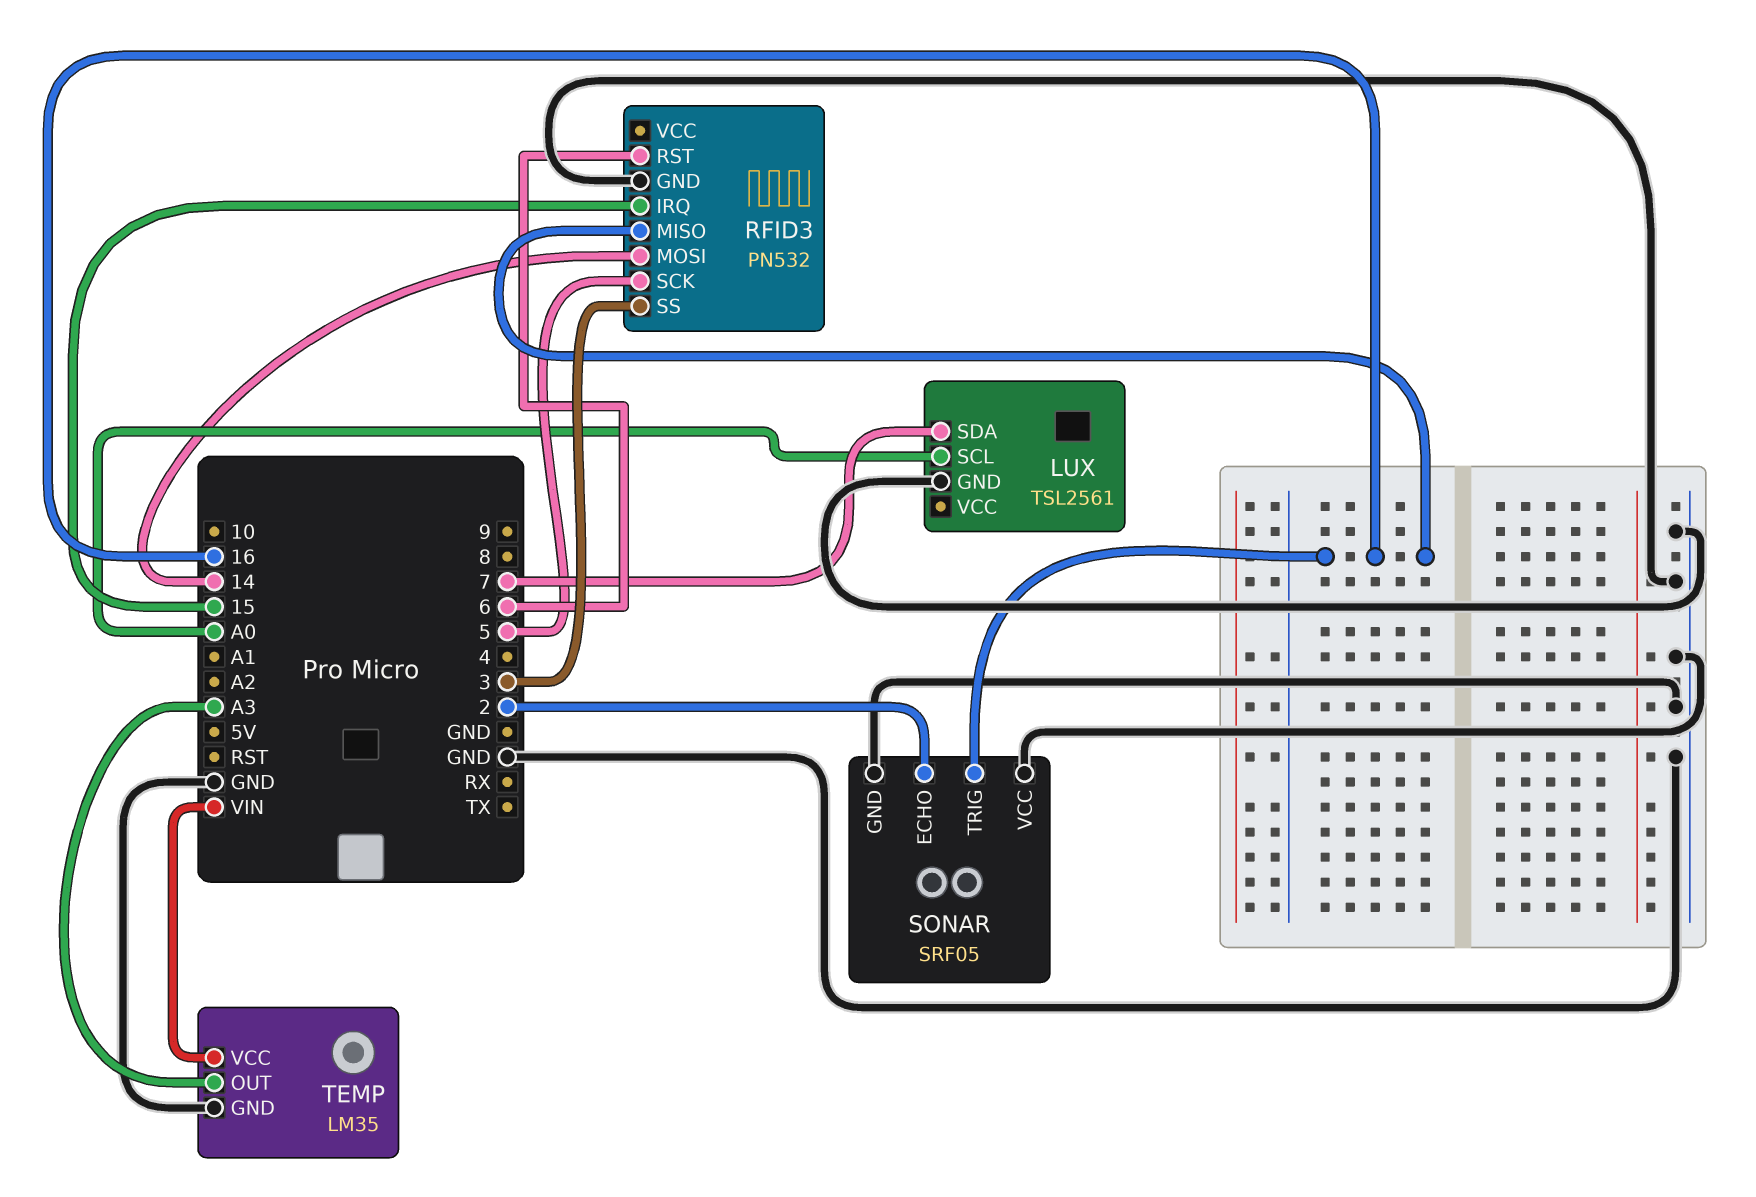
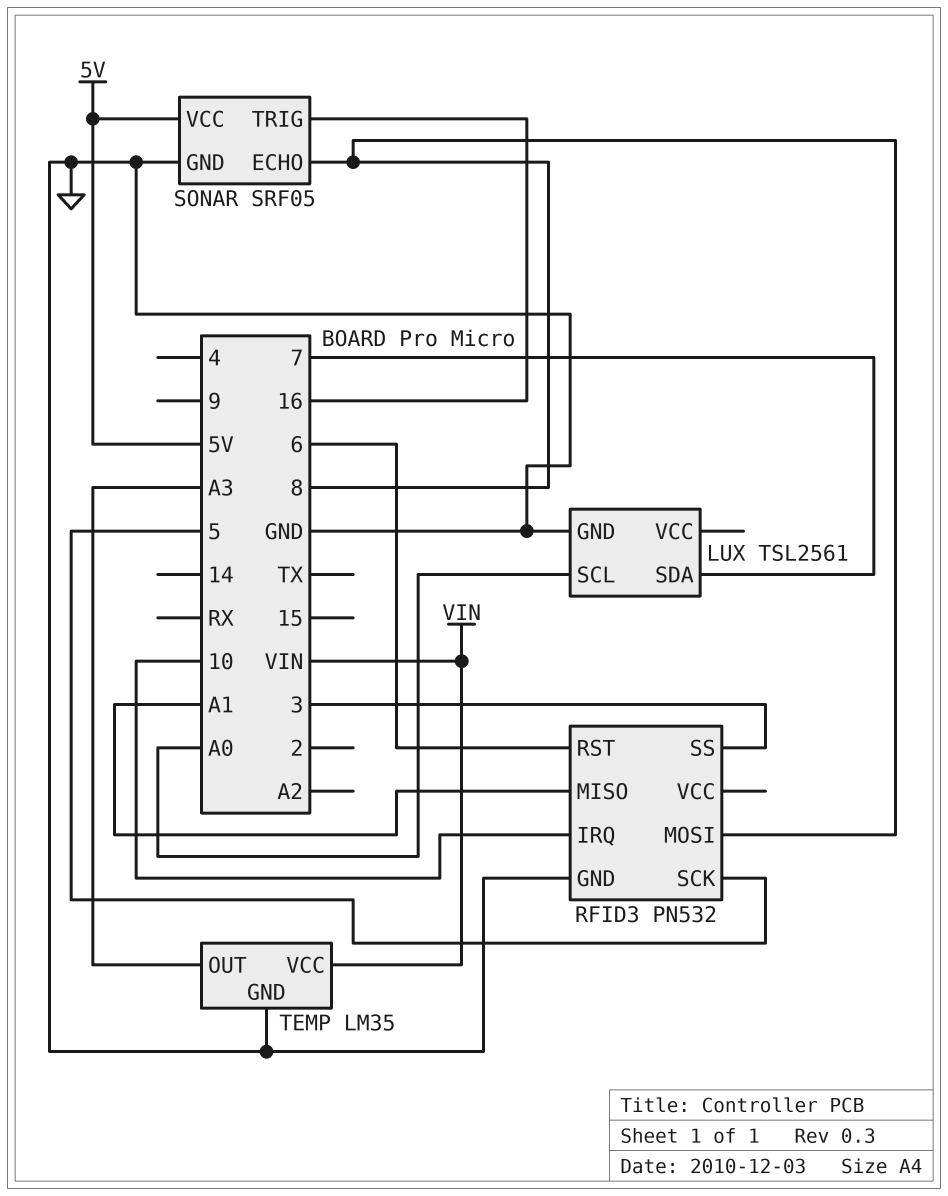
RFID3 pin IRQ: 15 -> 10
RFID3 pin MISO: 16 -> A1
RFID3 pin MOSI: 14 -> 8
SONAR pin ECHO: 2 -> 8
SONAR pin VCC: GND -> 5V

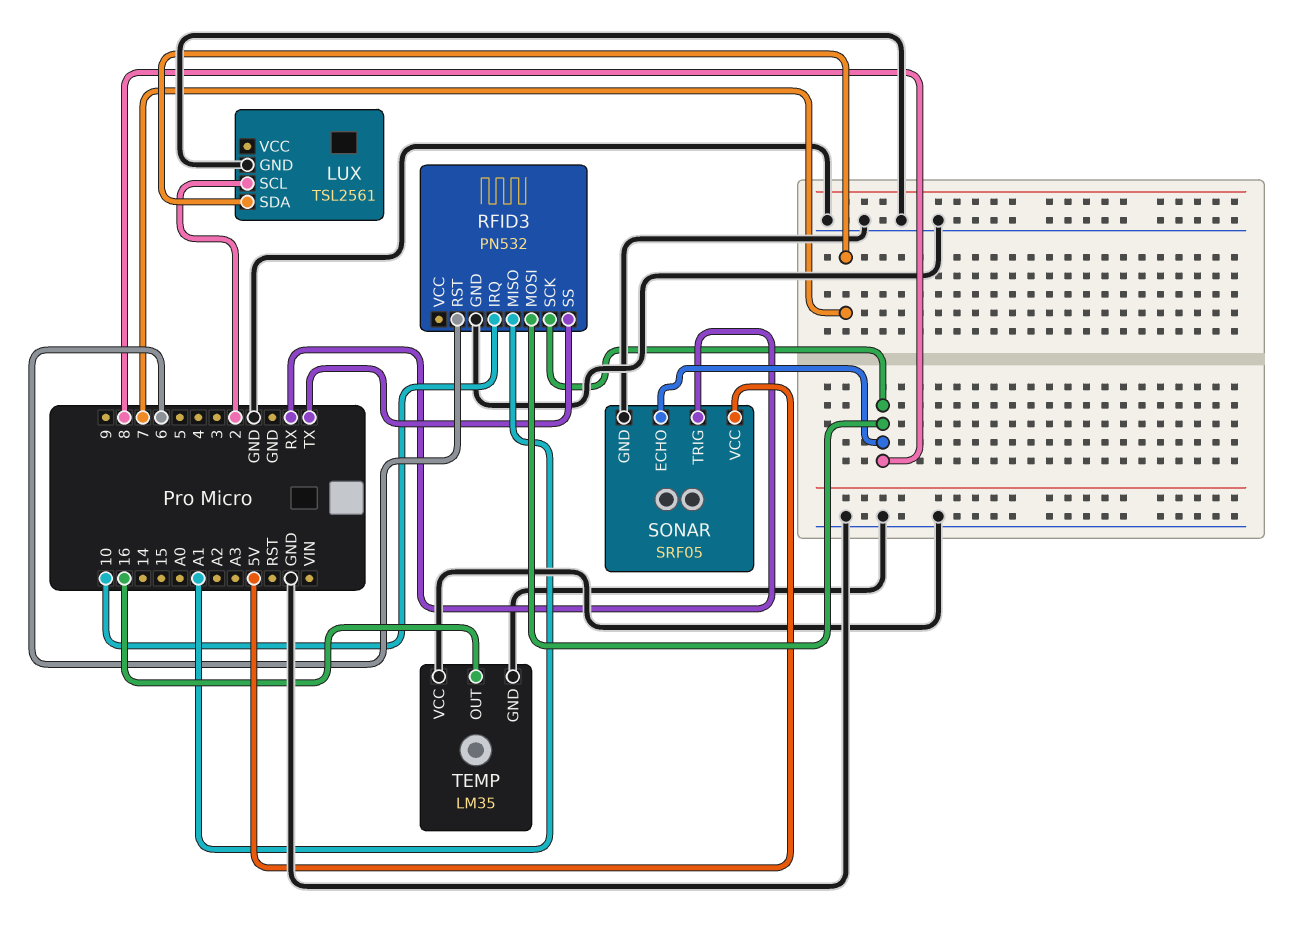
LUX pin SCL: A0 -> 2
RFID3 pin SCK: 5 -> 8
RFID3 pin SS: 3 -> TX
SONAR pin TRIG: 16 -> RX
TEMP pin OUT: A3 -> 16
TEMP pin VCC: VIN -> GND

